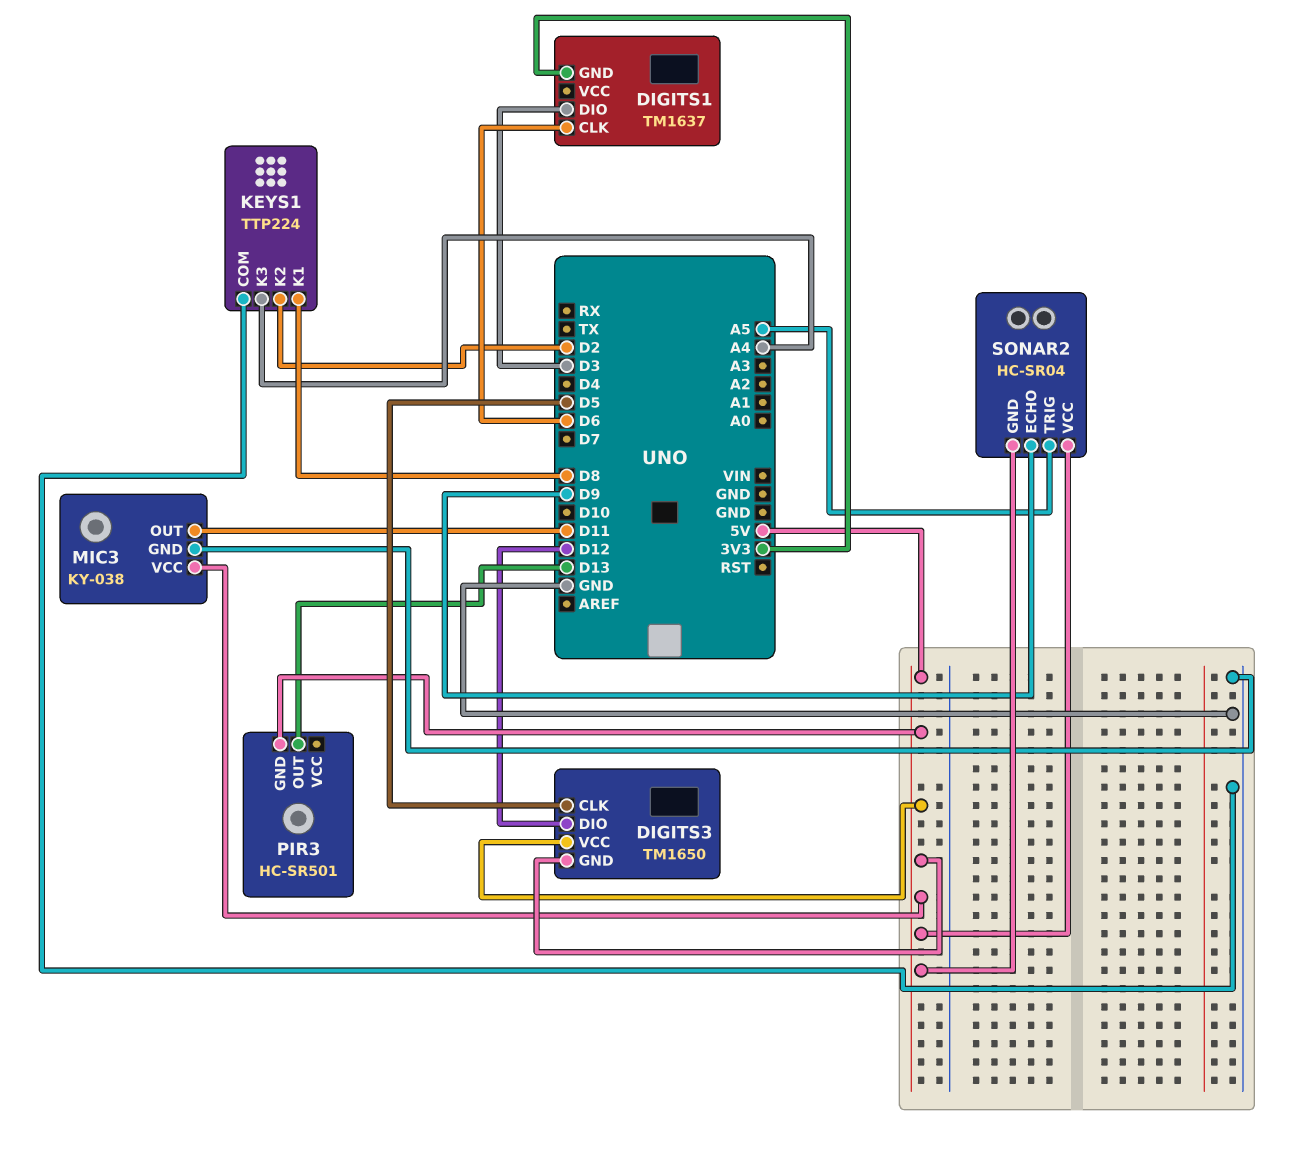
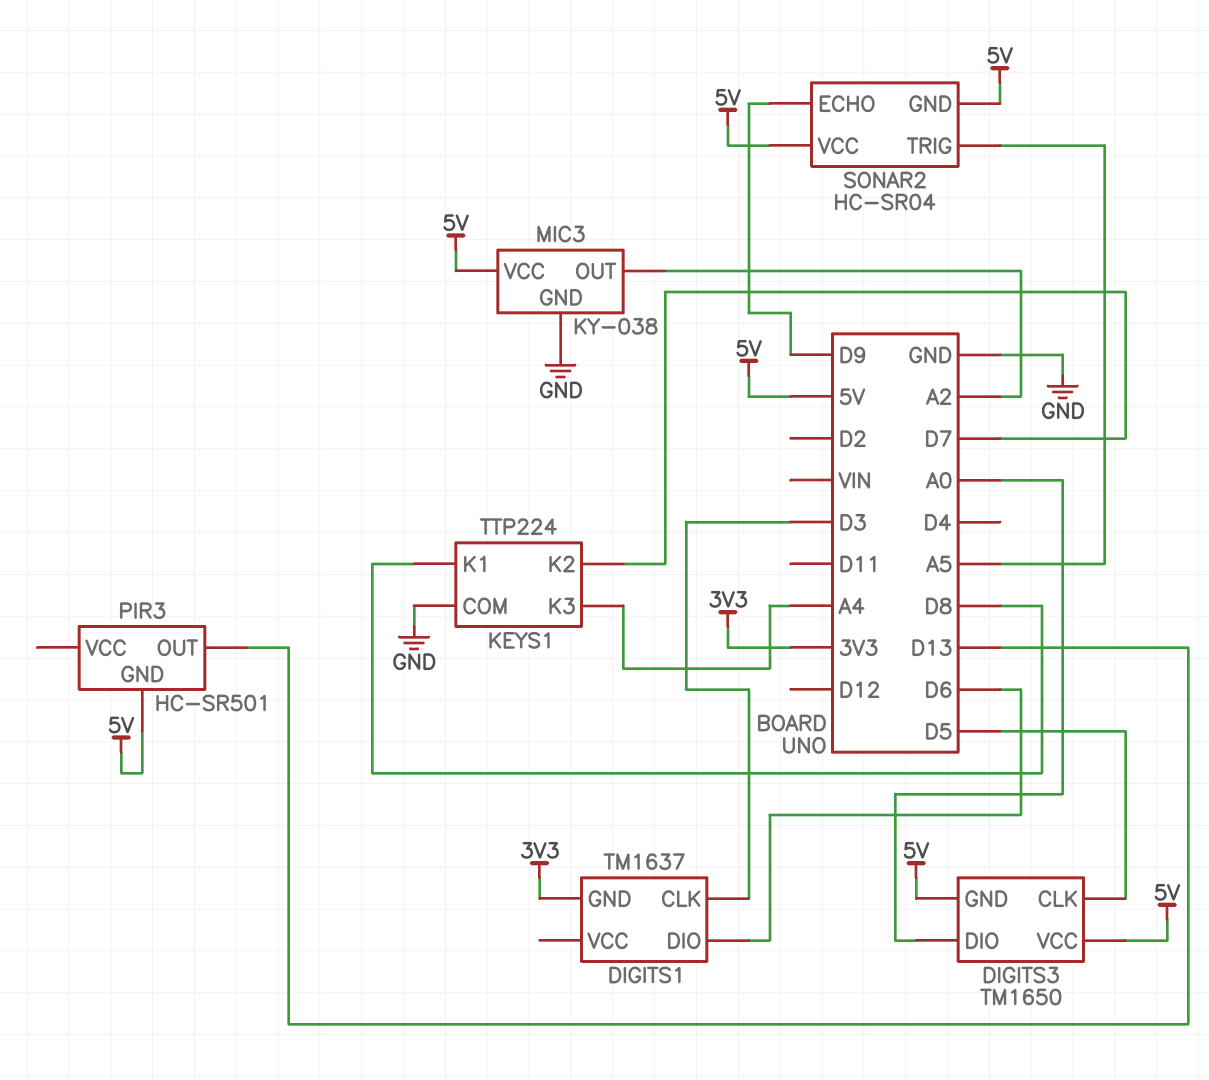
DIGITS1 pin CLK: D6 -> D3
DIGITS1 pin DIO: D3 -> D6
DIGITS3 pin DIO: D12 -> A0
KEYS1 pin K2: D2 -> D7
MIC3 pin OUT: D11 -> A2

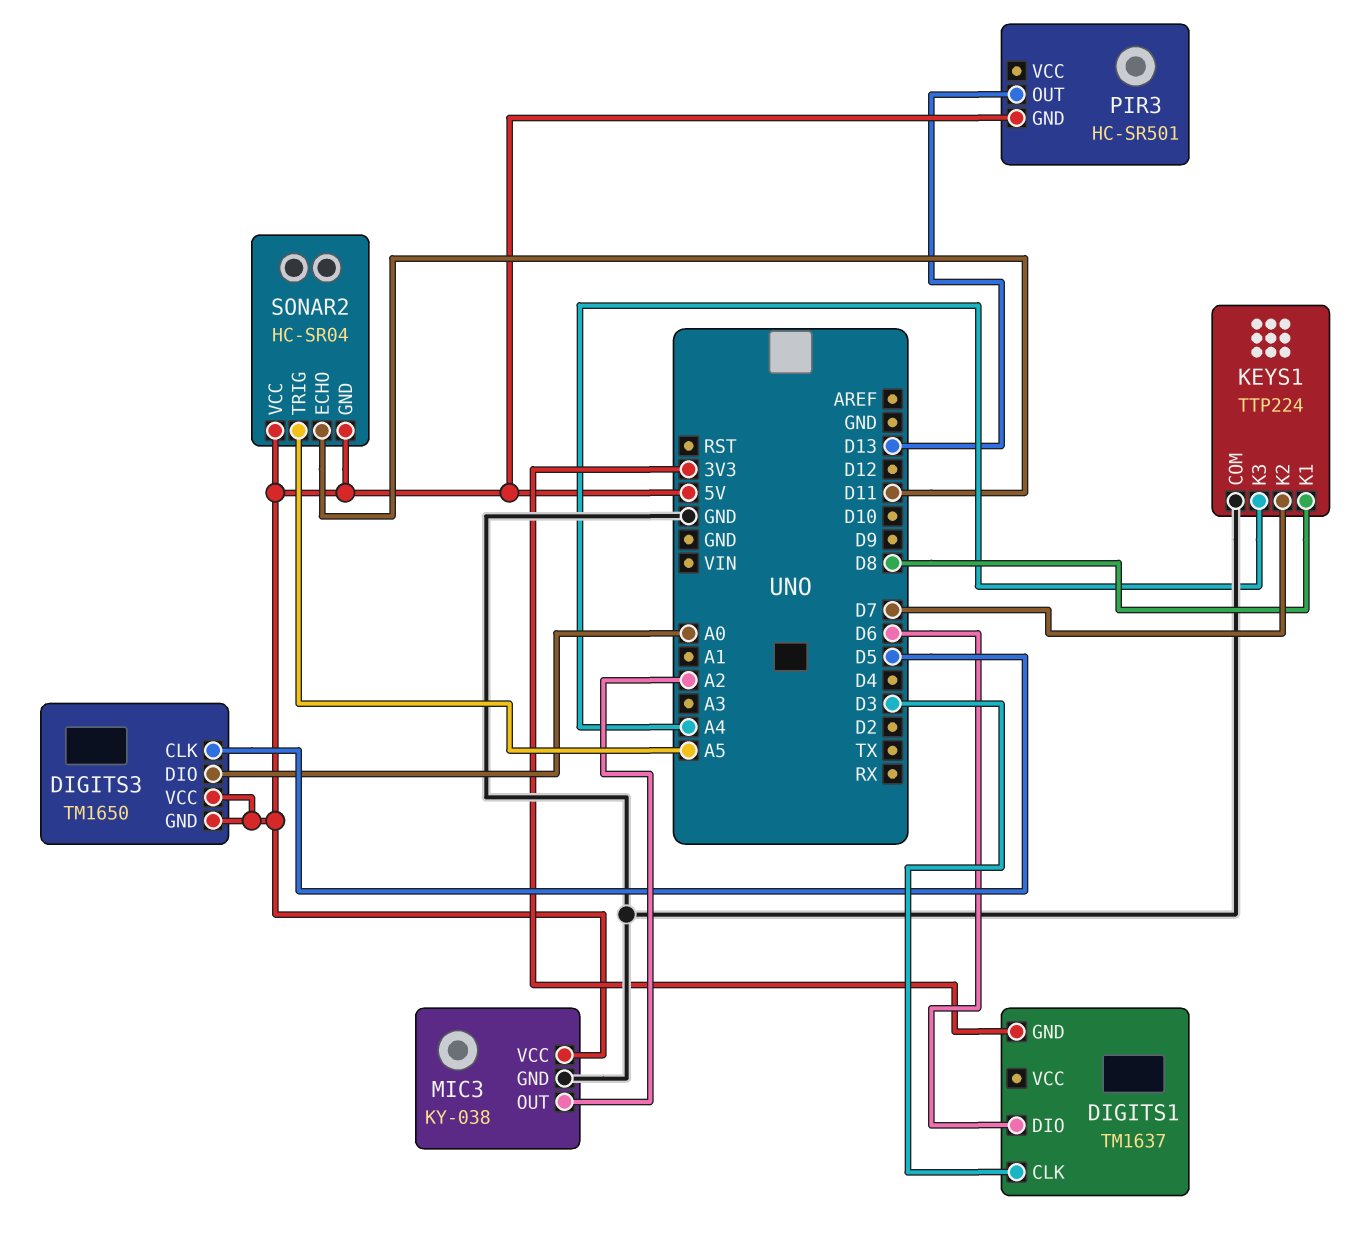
SONAR2 pin ECHO: D9 -> D11

